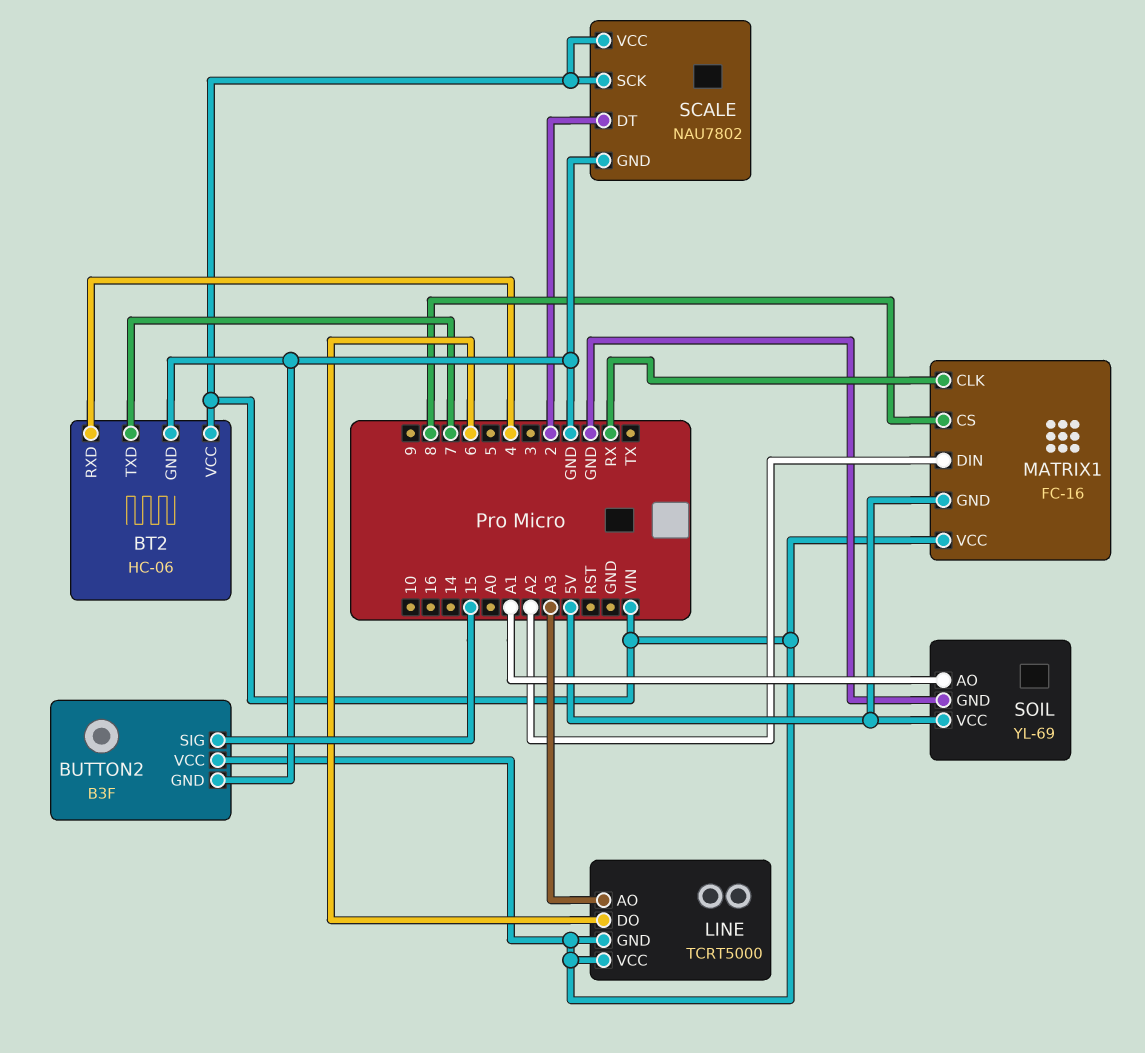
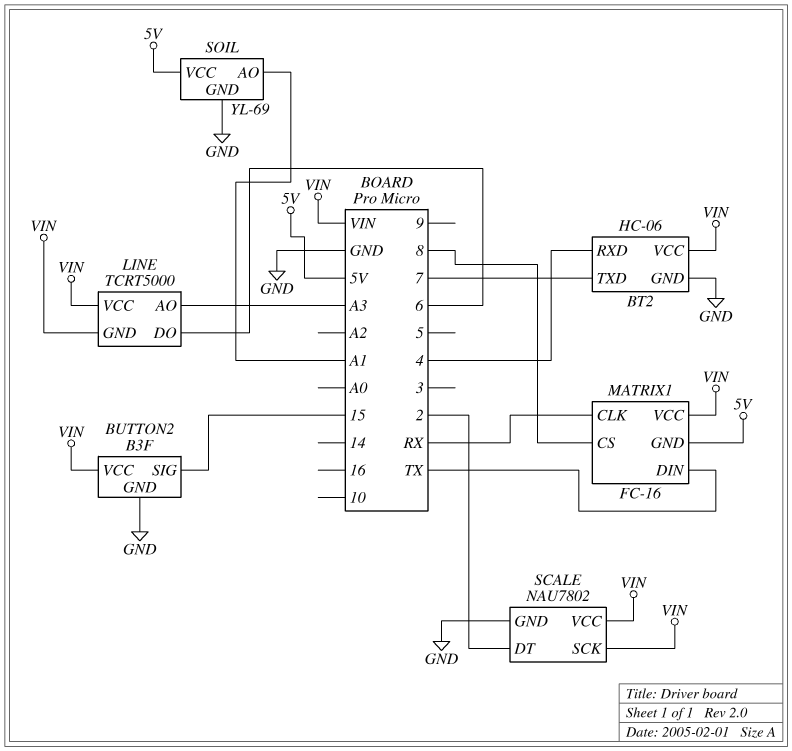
MATRIX1 pin DIN: A2 -> TX

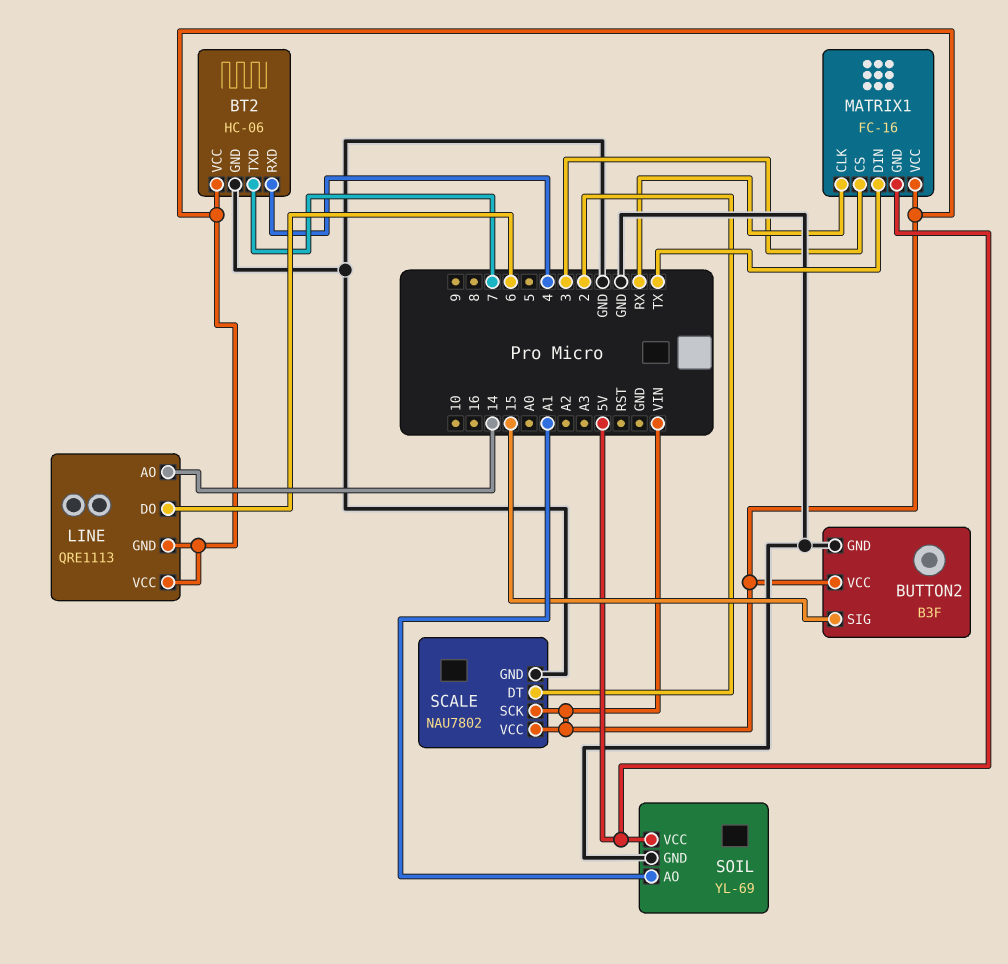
LINE: TCRT5000 -> QRE1113
LINE pin AO: A3 -> 14
MATRIX1 pin CS: 8 -> 3

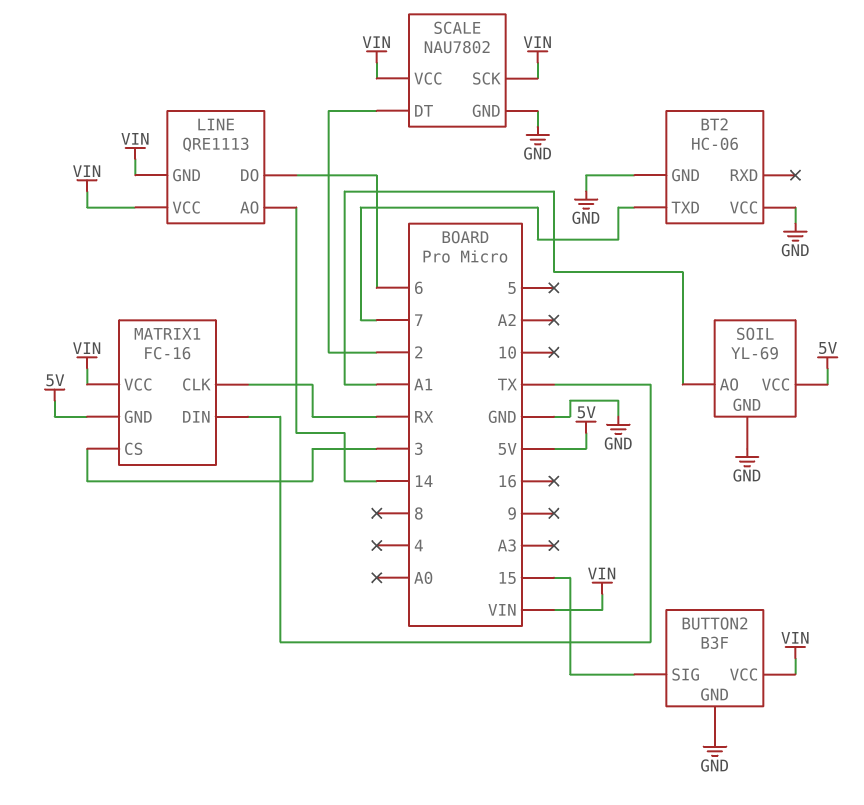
BT2 pin RXD: 4 -> none
BT2 pin VCC: VIN -> GND

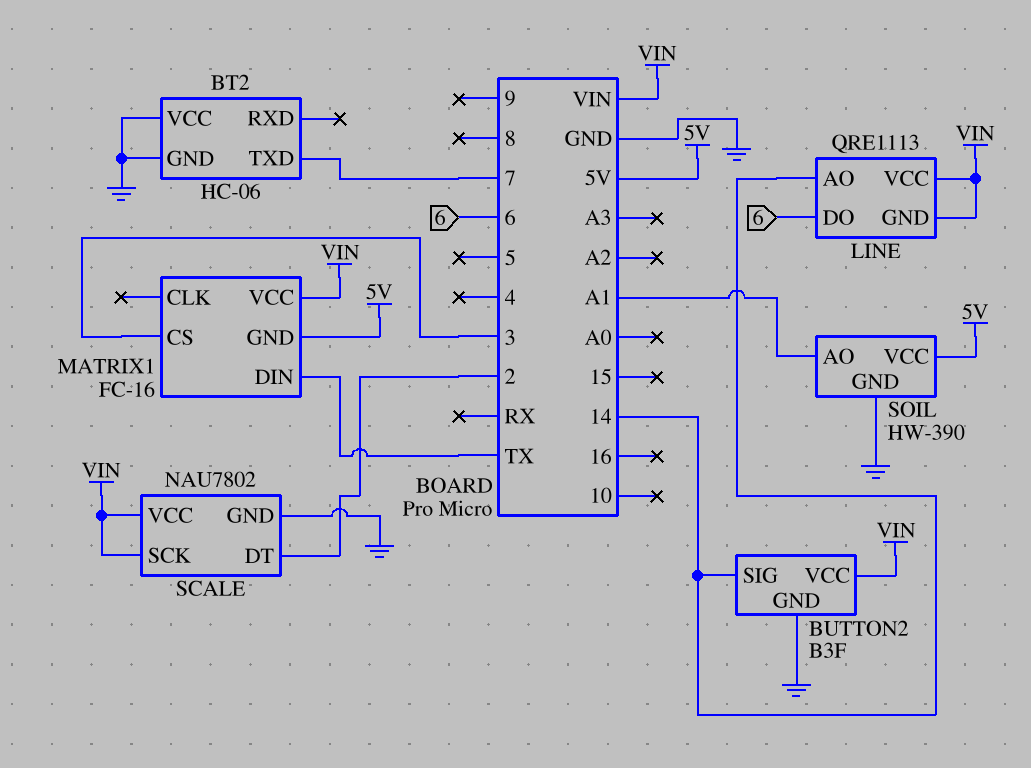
BUTTON2 pin SIG: 15 -> 14
MATRIX1 pin CLK: RX -> none
SOIL: YL-69 -> HW-390

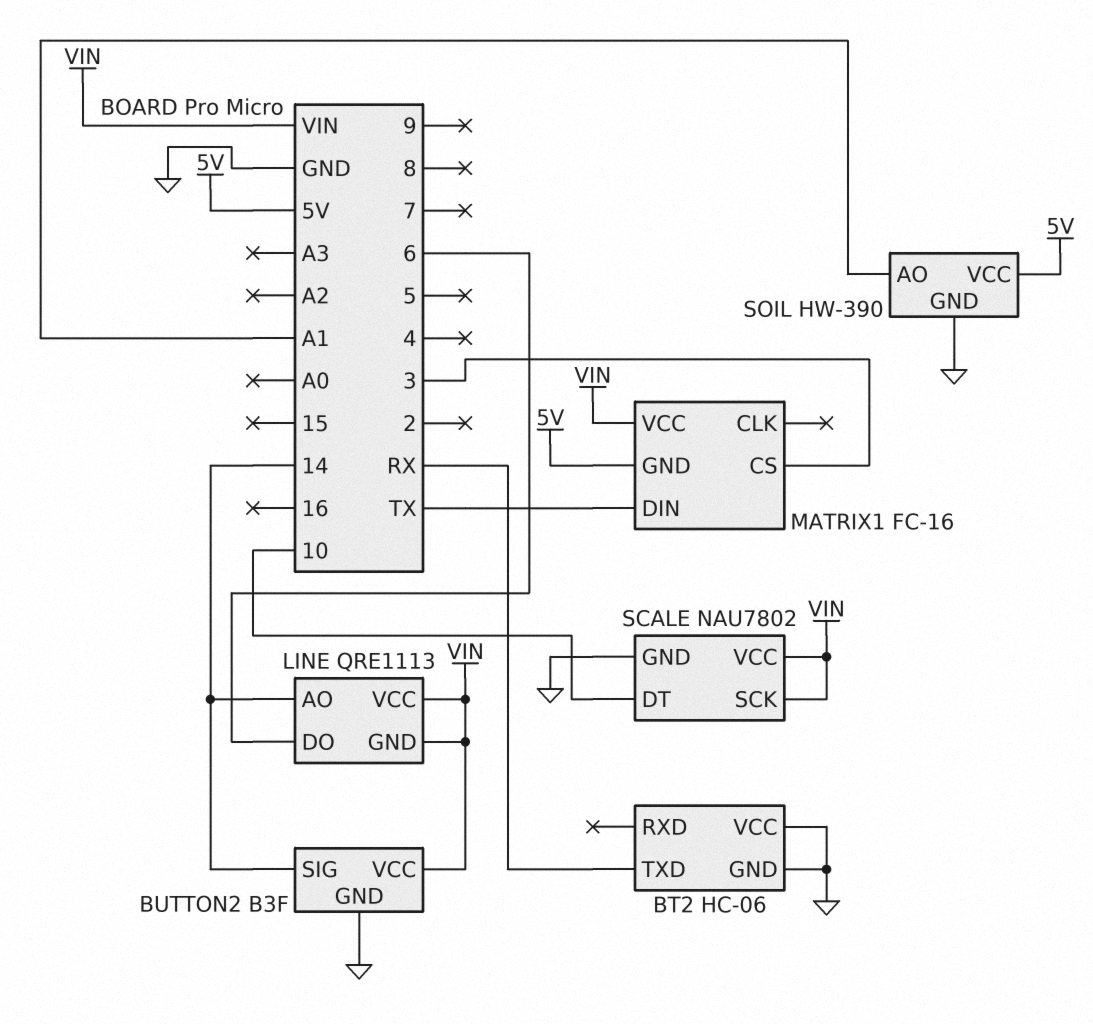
BT2 pin TXD: 7 -> RX
SCALE pin DT: 2 -> 10

